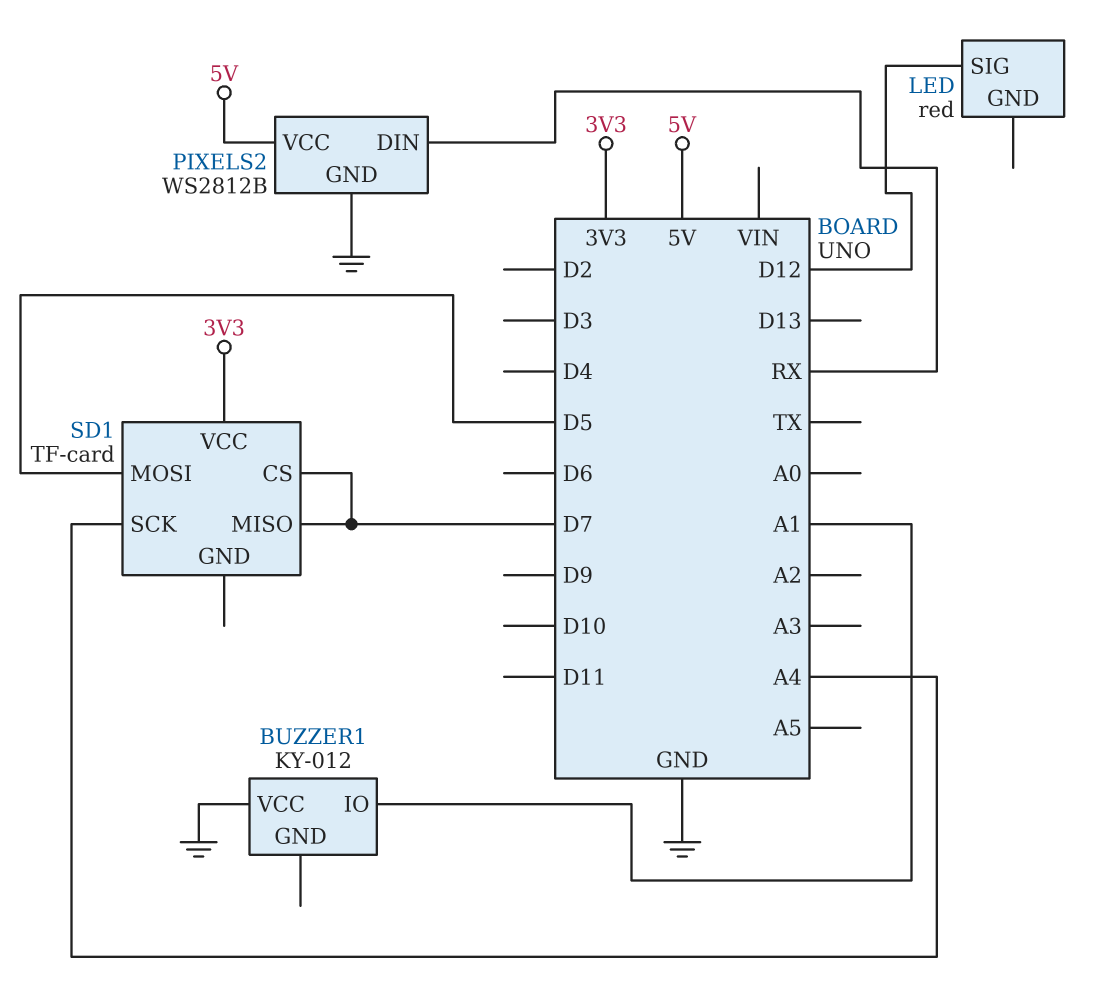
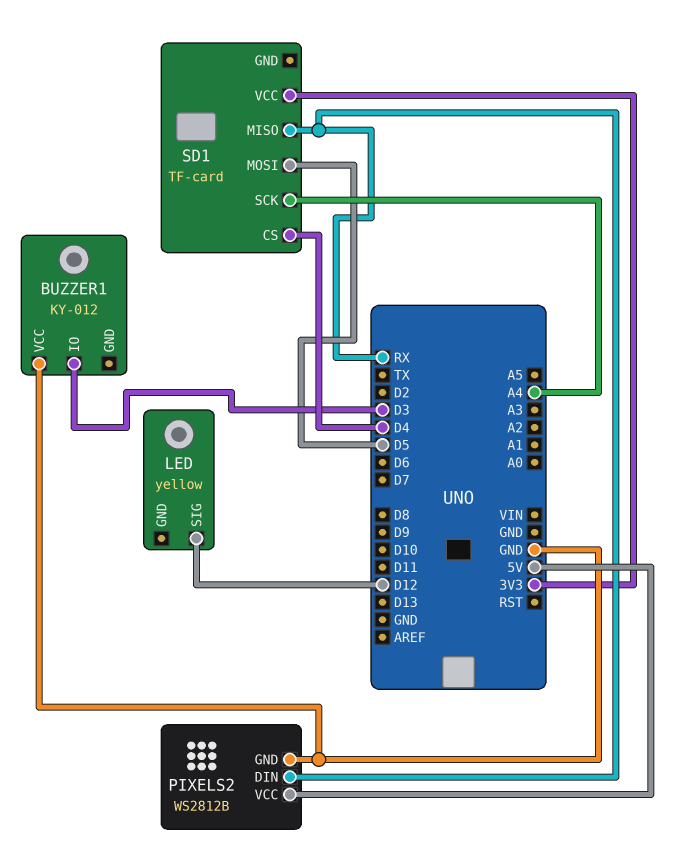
BUZZER1 pin IO: A1 -> D3
LED: red -> yellow
SD1 pin CS: D7 -> D4
SD1 pin MISO: D7 -> RX

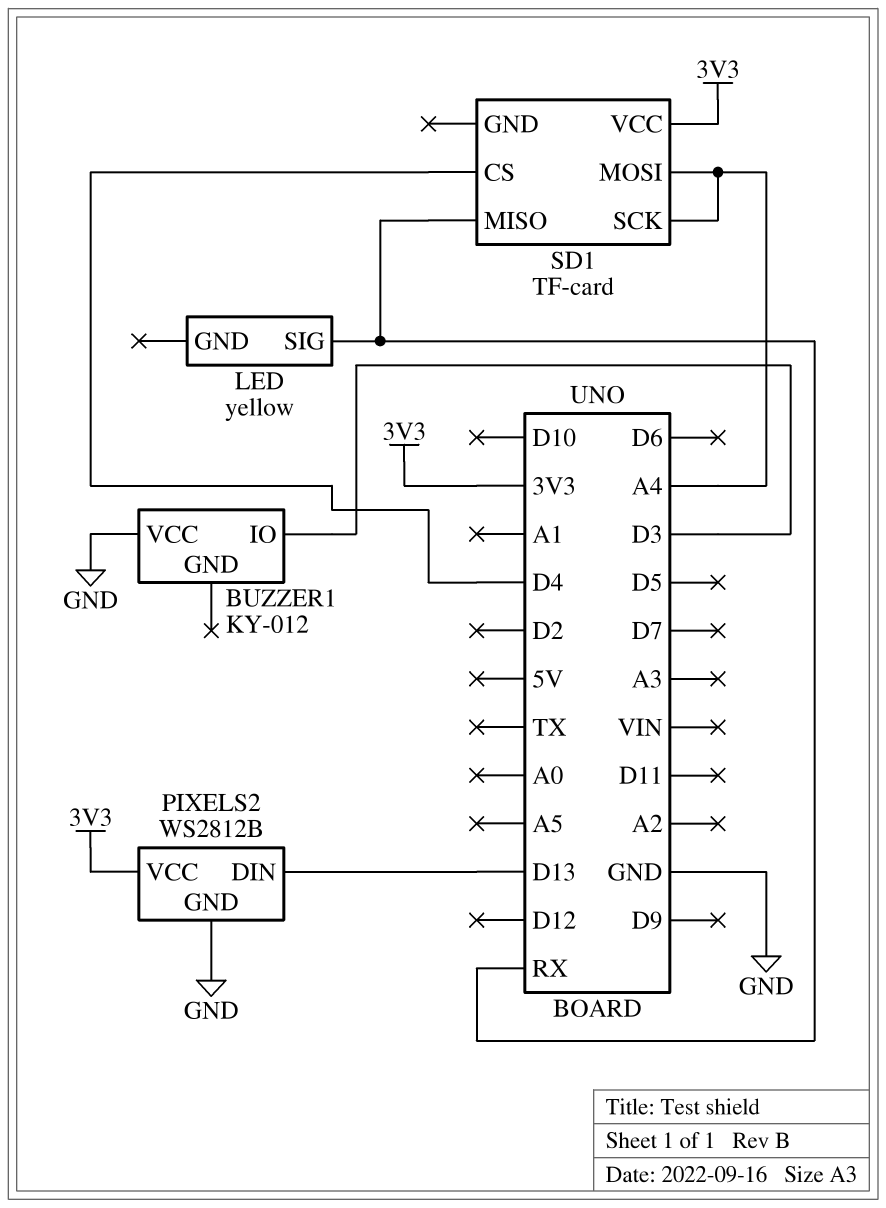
LED pin SIG: D12 -> RX
PIXELS2 pin DIN: RX -> D13
PIXELS2 pin VCC: 5V -> 3V3
SD1 pin MOSI: D5 -> A4

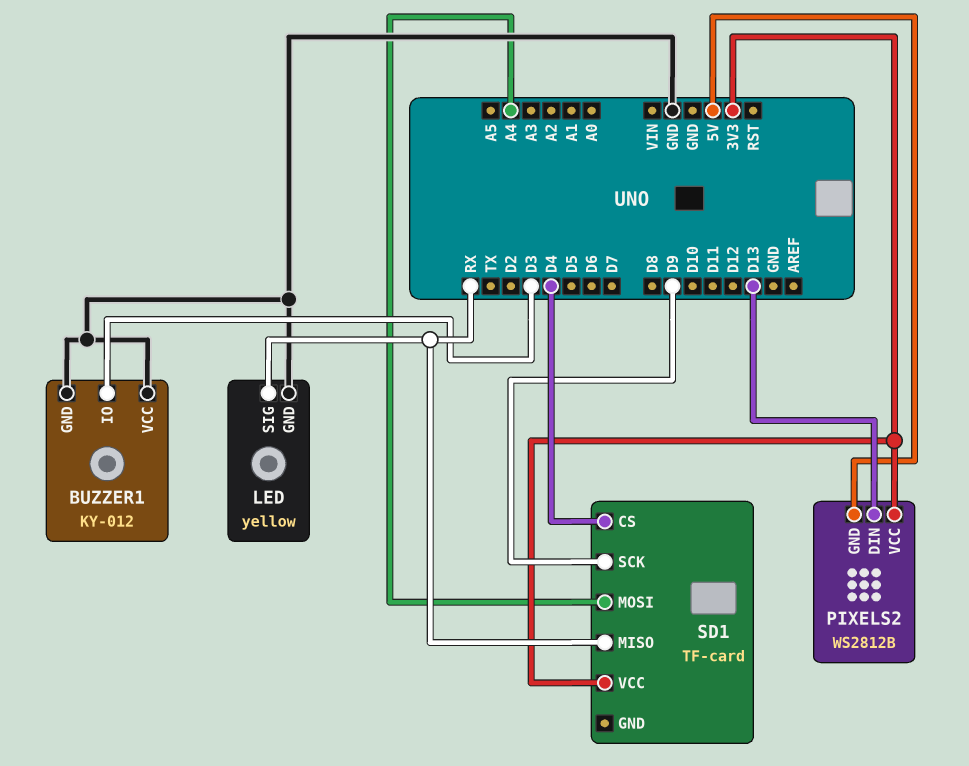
BUZZER1 pin GND: none -> GND
LED pin GND: none -> GND
PIXELS2 pin GND: GND -> 5V
SD1 pin SCK: A4 -> D9

